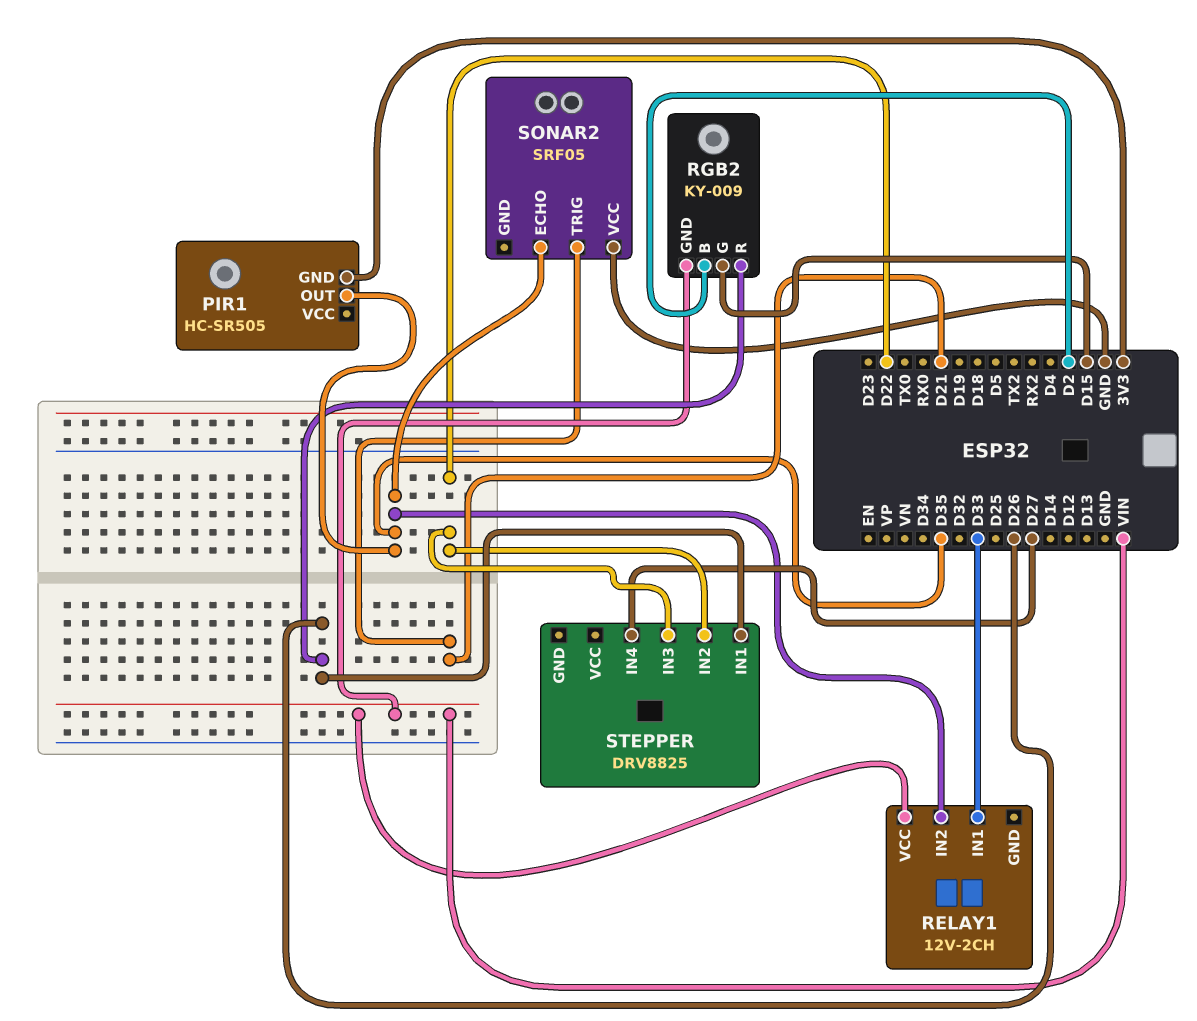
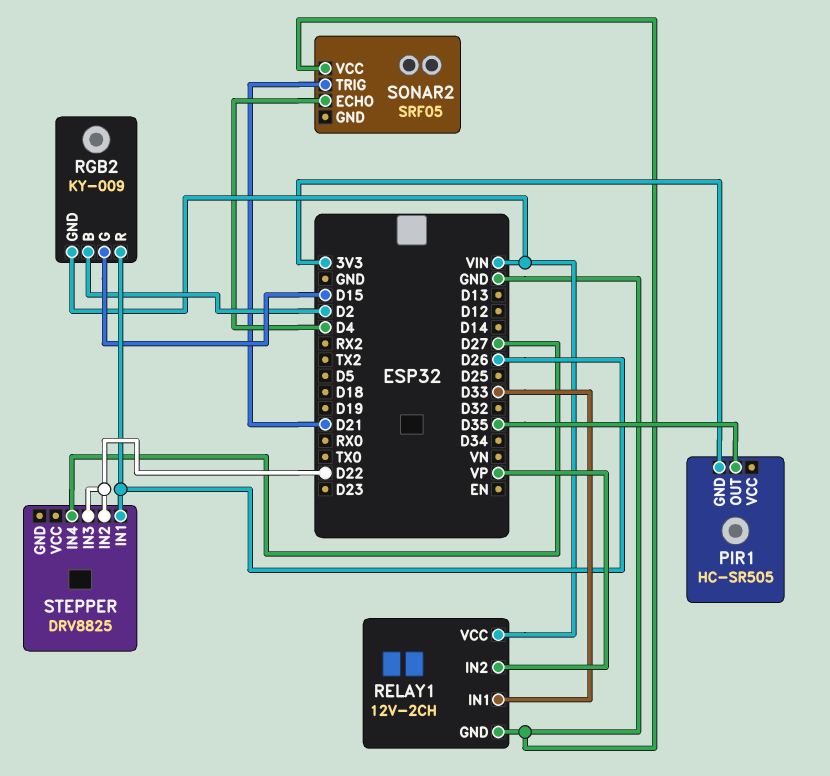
RELAY1 pin GND: none -> GND
RELAY1 pin IN2: D35 -> VP
SONAR2 pin ECHO: D35 -> D4

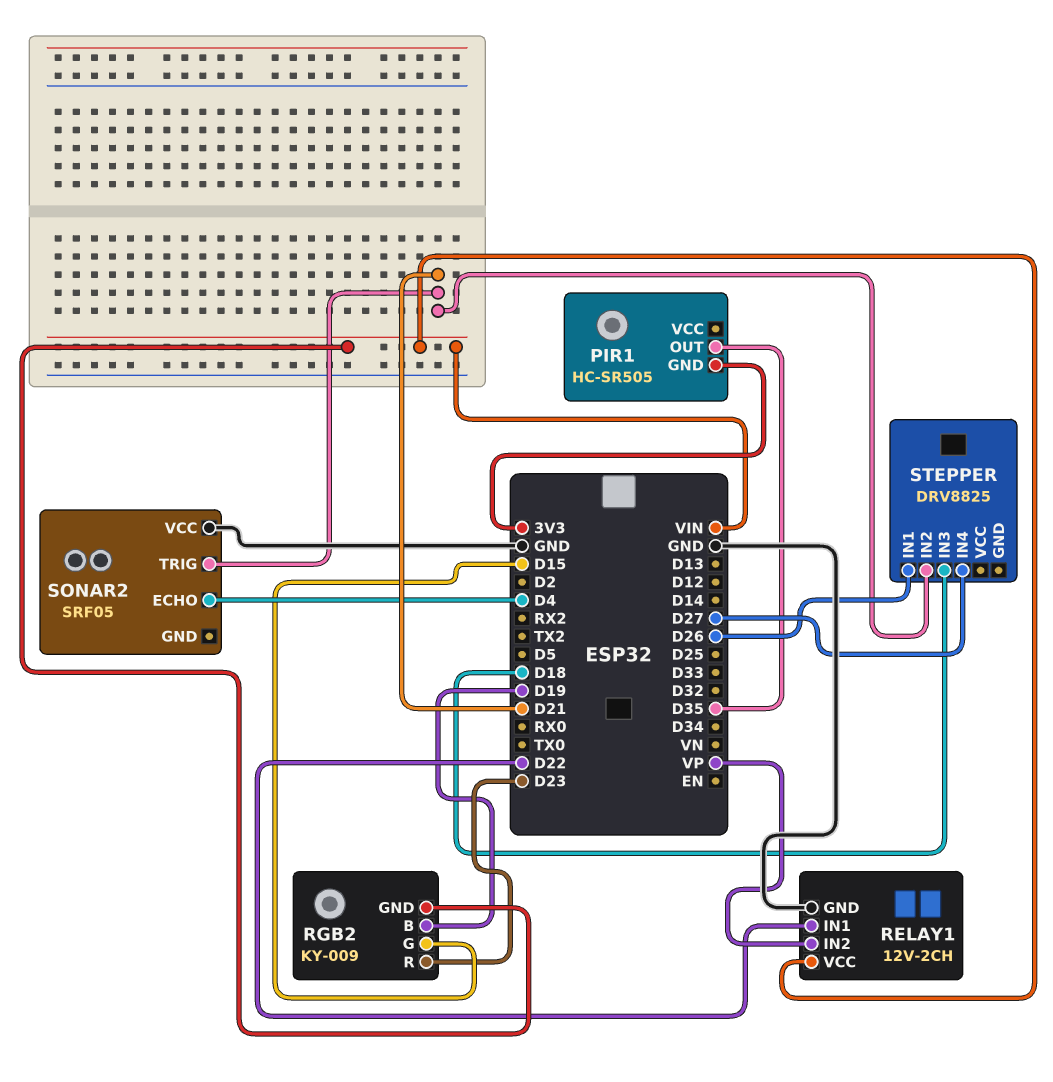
RELAY1 pin IN1: D33 -> D22
RGB2 pin B: D2 -> D19
RGB2 pin R: D26 -> D23
STEPPER pin IN2: D22 -> D21
STEPPER pin IN3: D22 -> D18

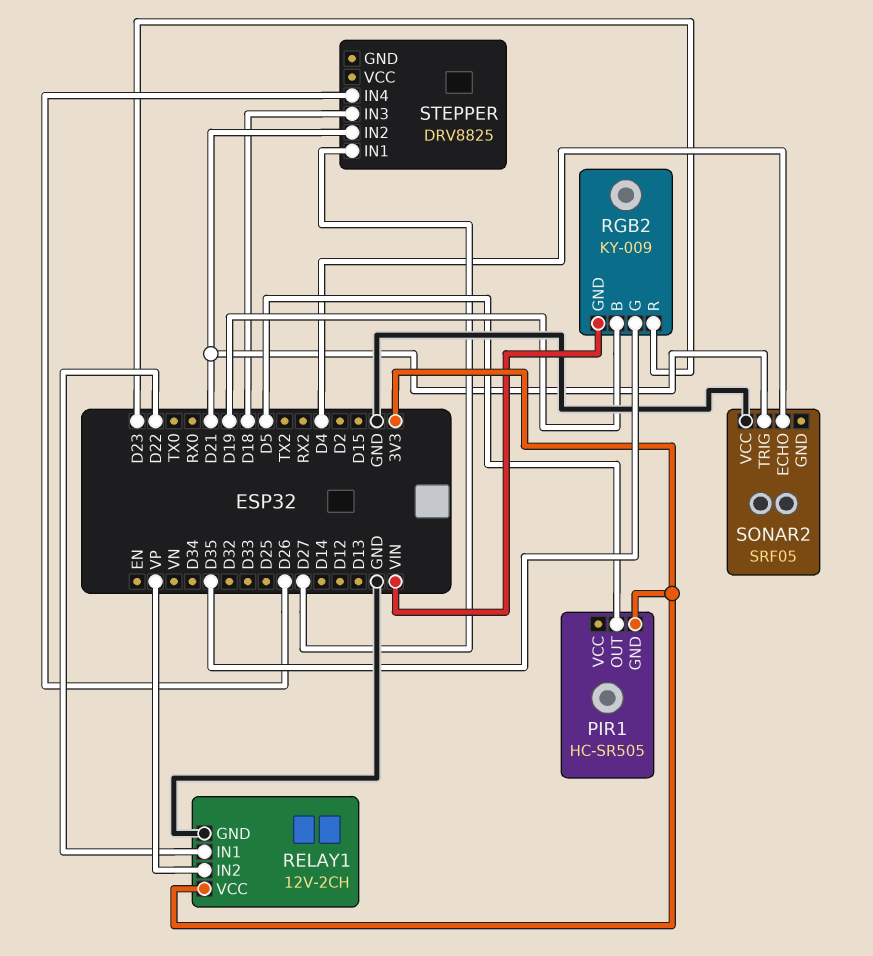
PIR1 pin OUT: D35 -> D5
RELAY1 pin VCC: VIN -> 3V3
RGB2 pin G: D15 -> D35
STEPPER pin IN1: D26 -> D27
STEPPER pin IN4: D27 -> D26

